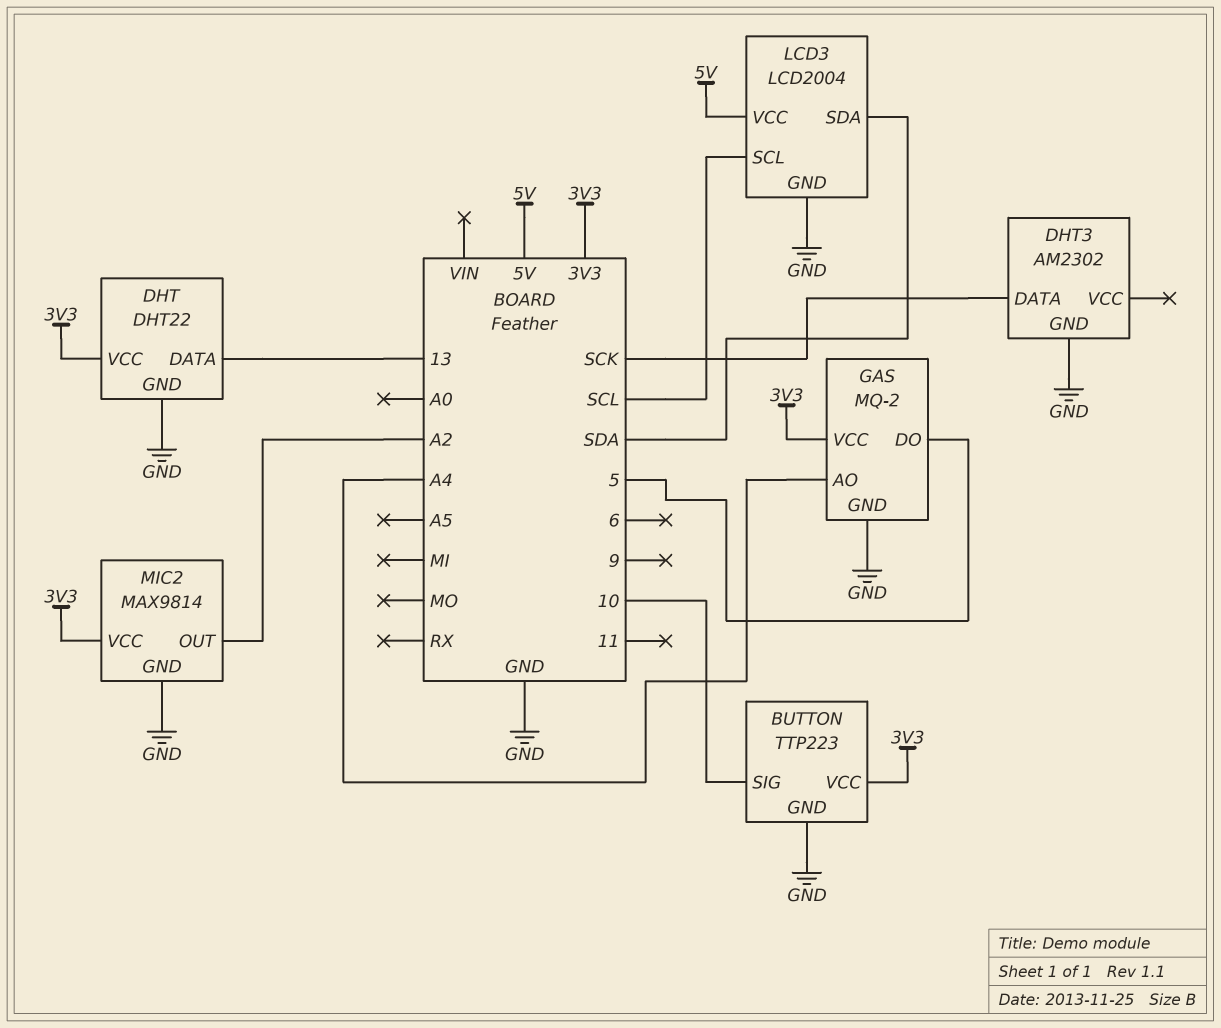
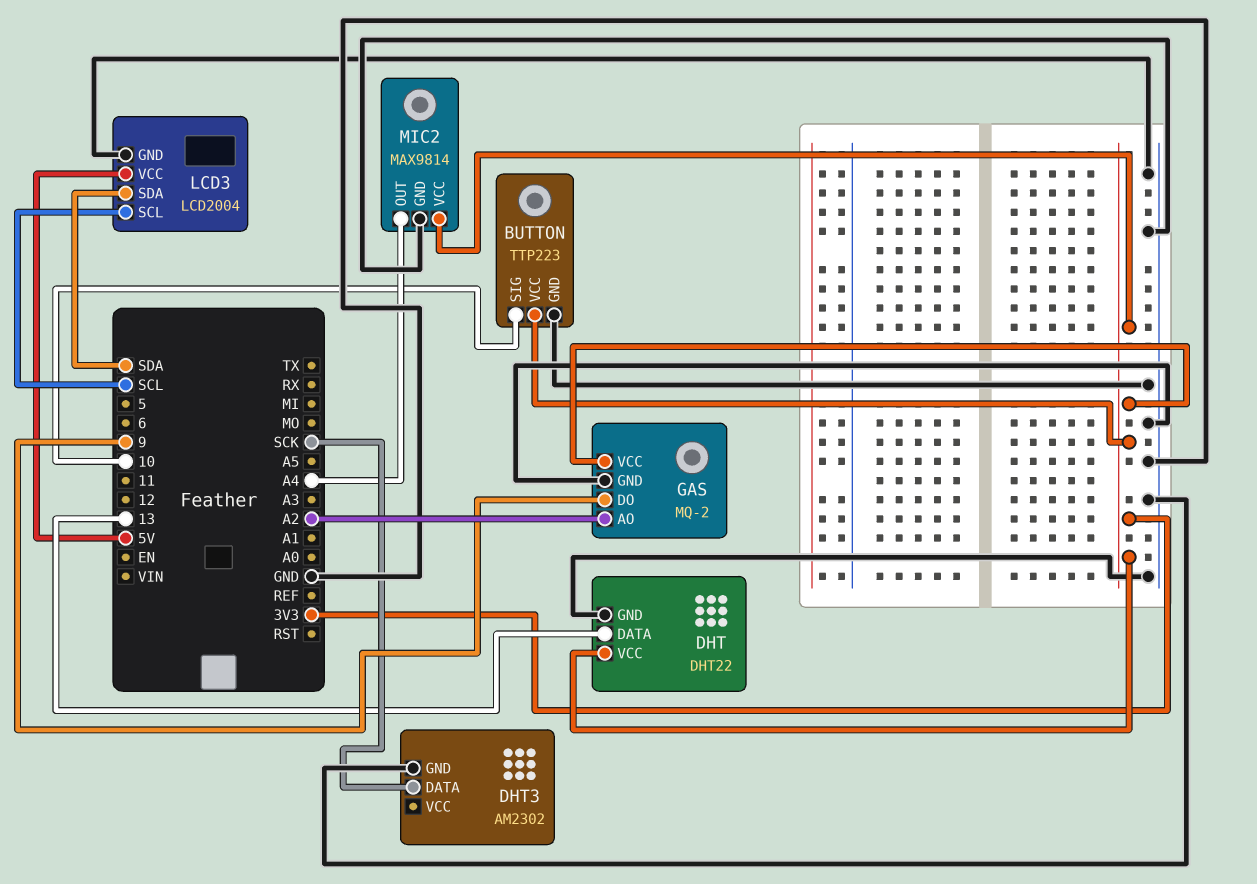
GAS pin AO: A4 -> A2
GAS pin DO: 5 -> 9
MIC2 pin OUT: A2 -> A4

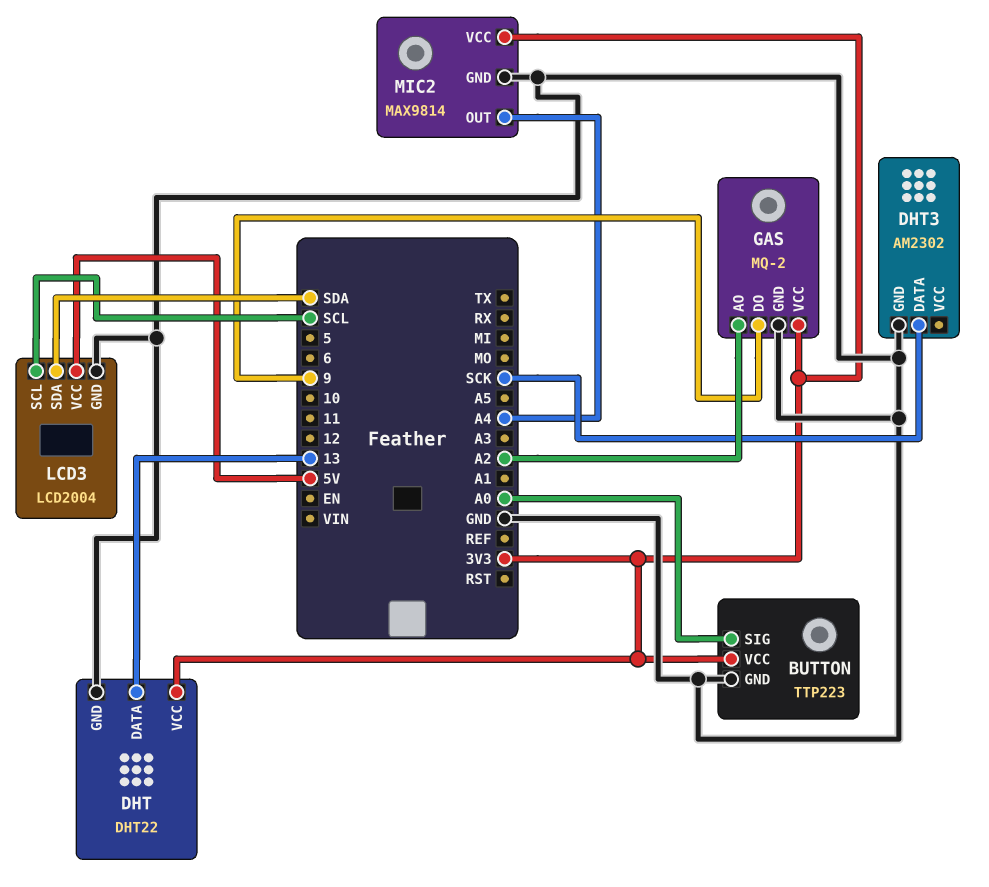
BUTTON pin SIG: 10 -> A0

